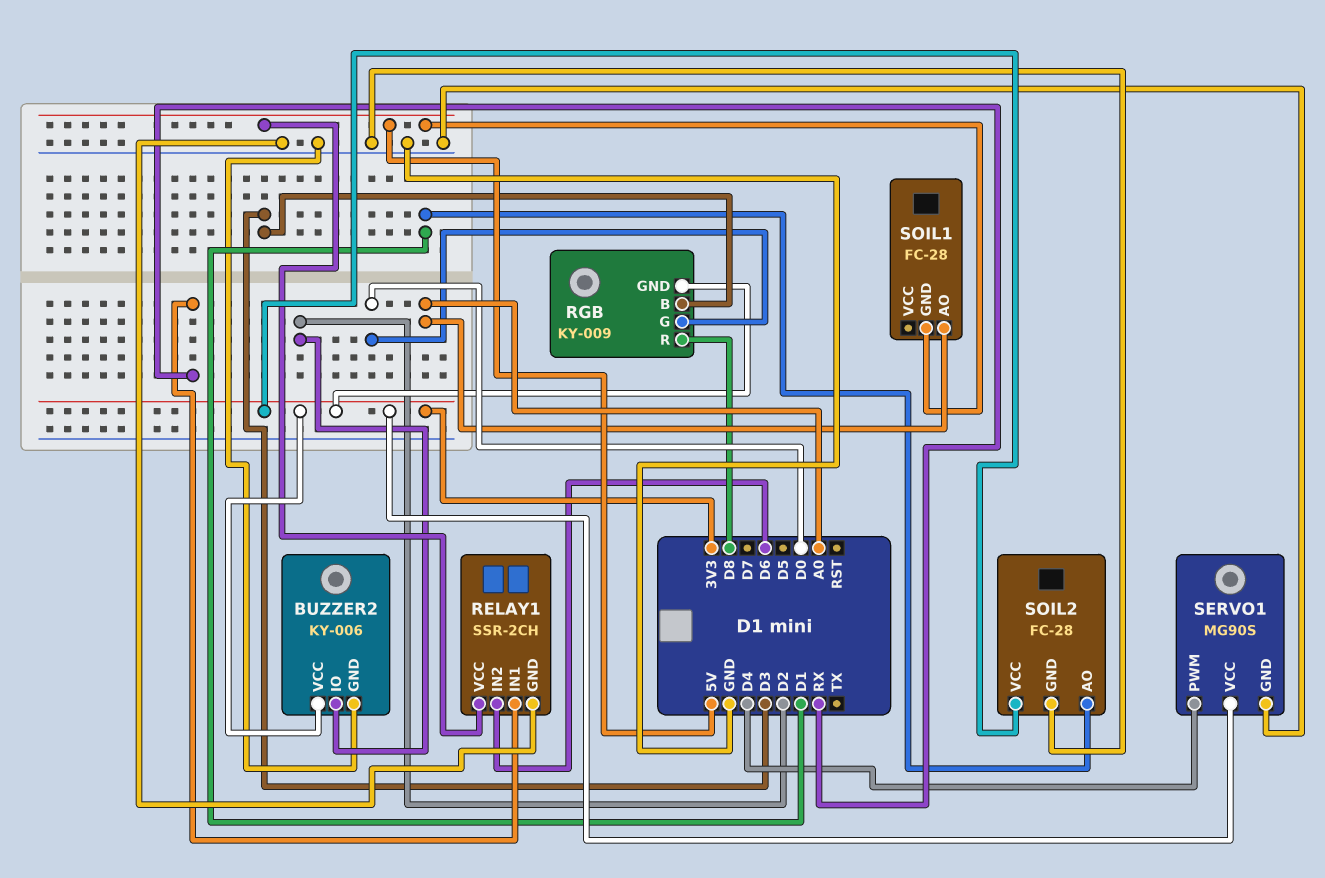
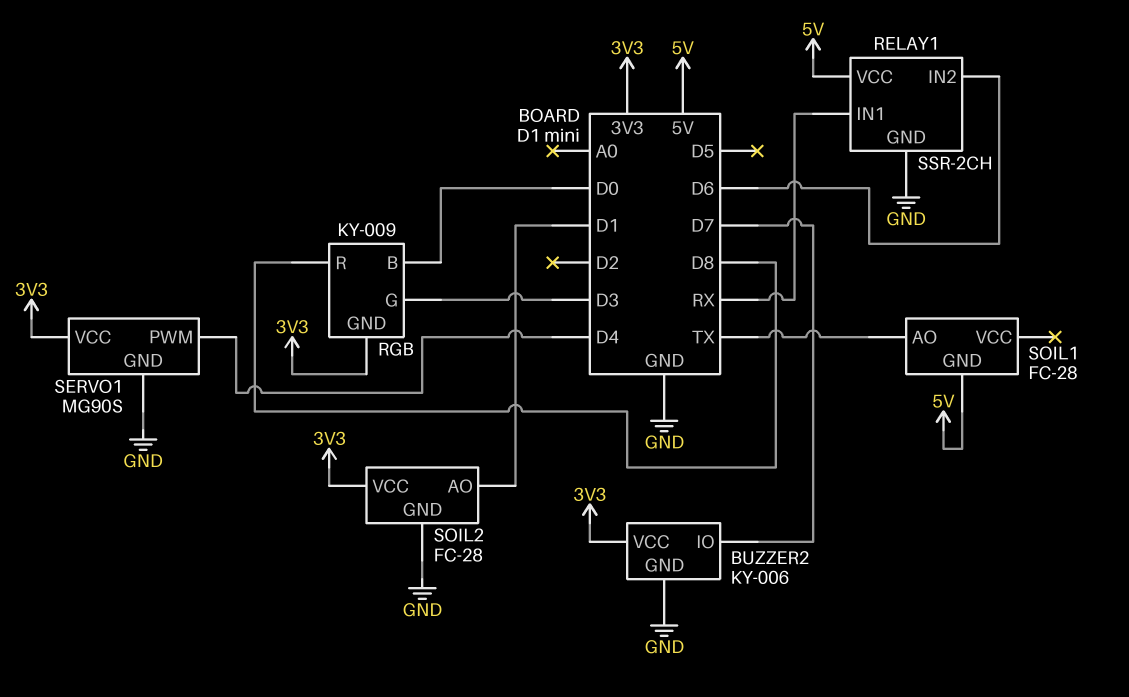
BUZZER2 pin IO: D2 -> D7
RGB pin B: D3 -> D0
RGB pin G: D0 -> D3
SOIL1 pin AO: A0 -> TX

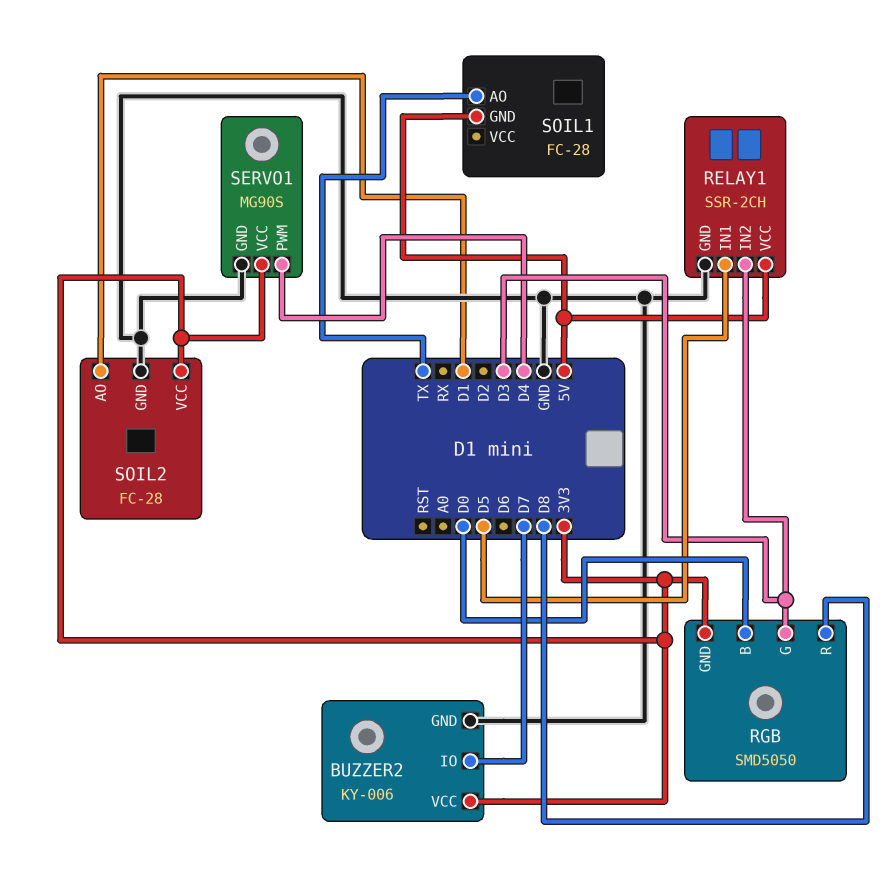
RELAY1 pin IN1: RX -> D5
RELAY1 pin IN2: D6 -> D3
RGB: KY-009 -> SMD5050

